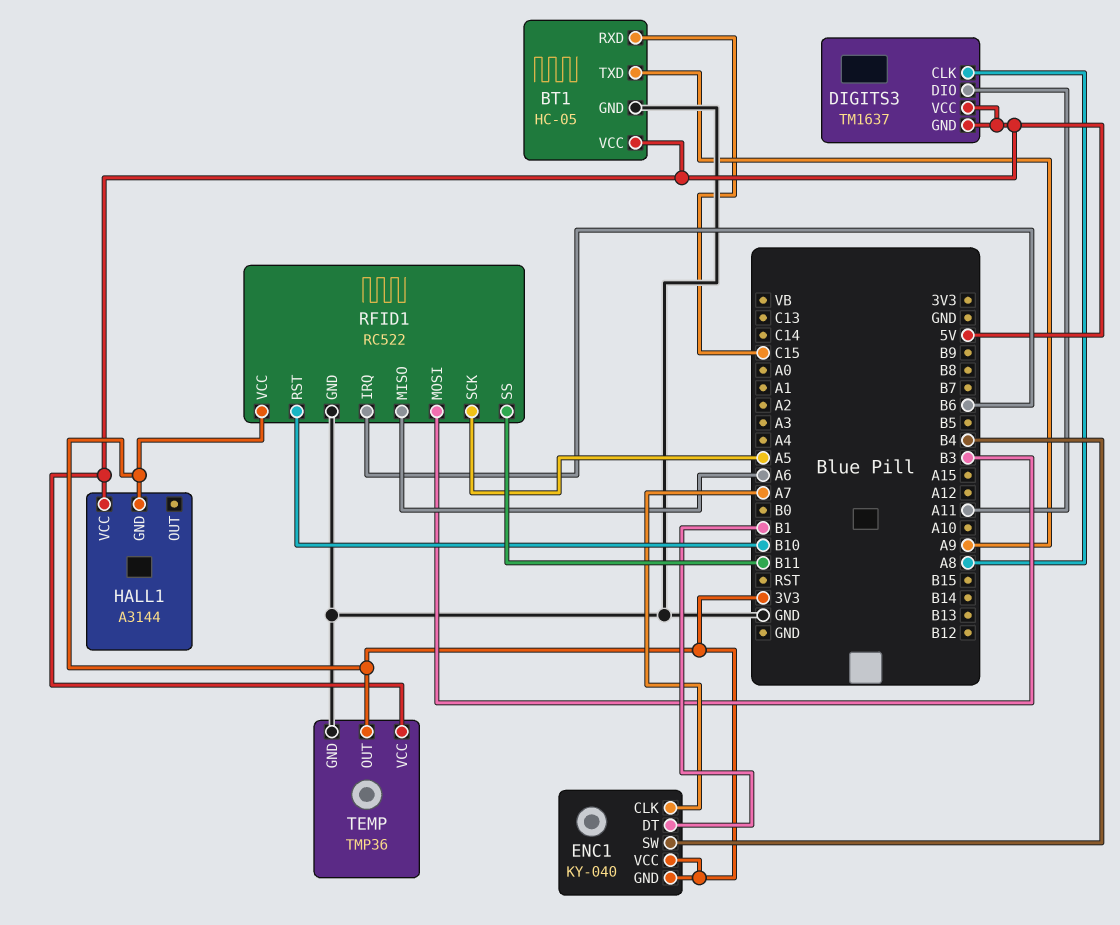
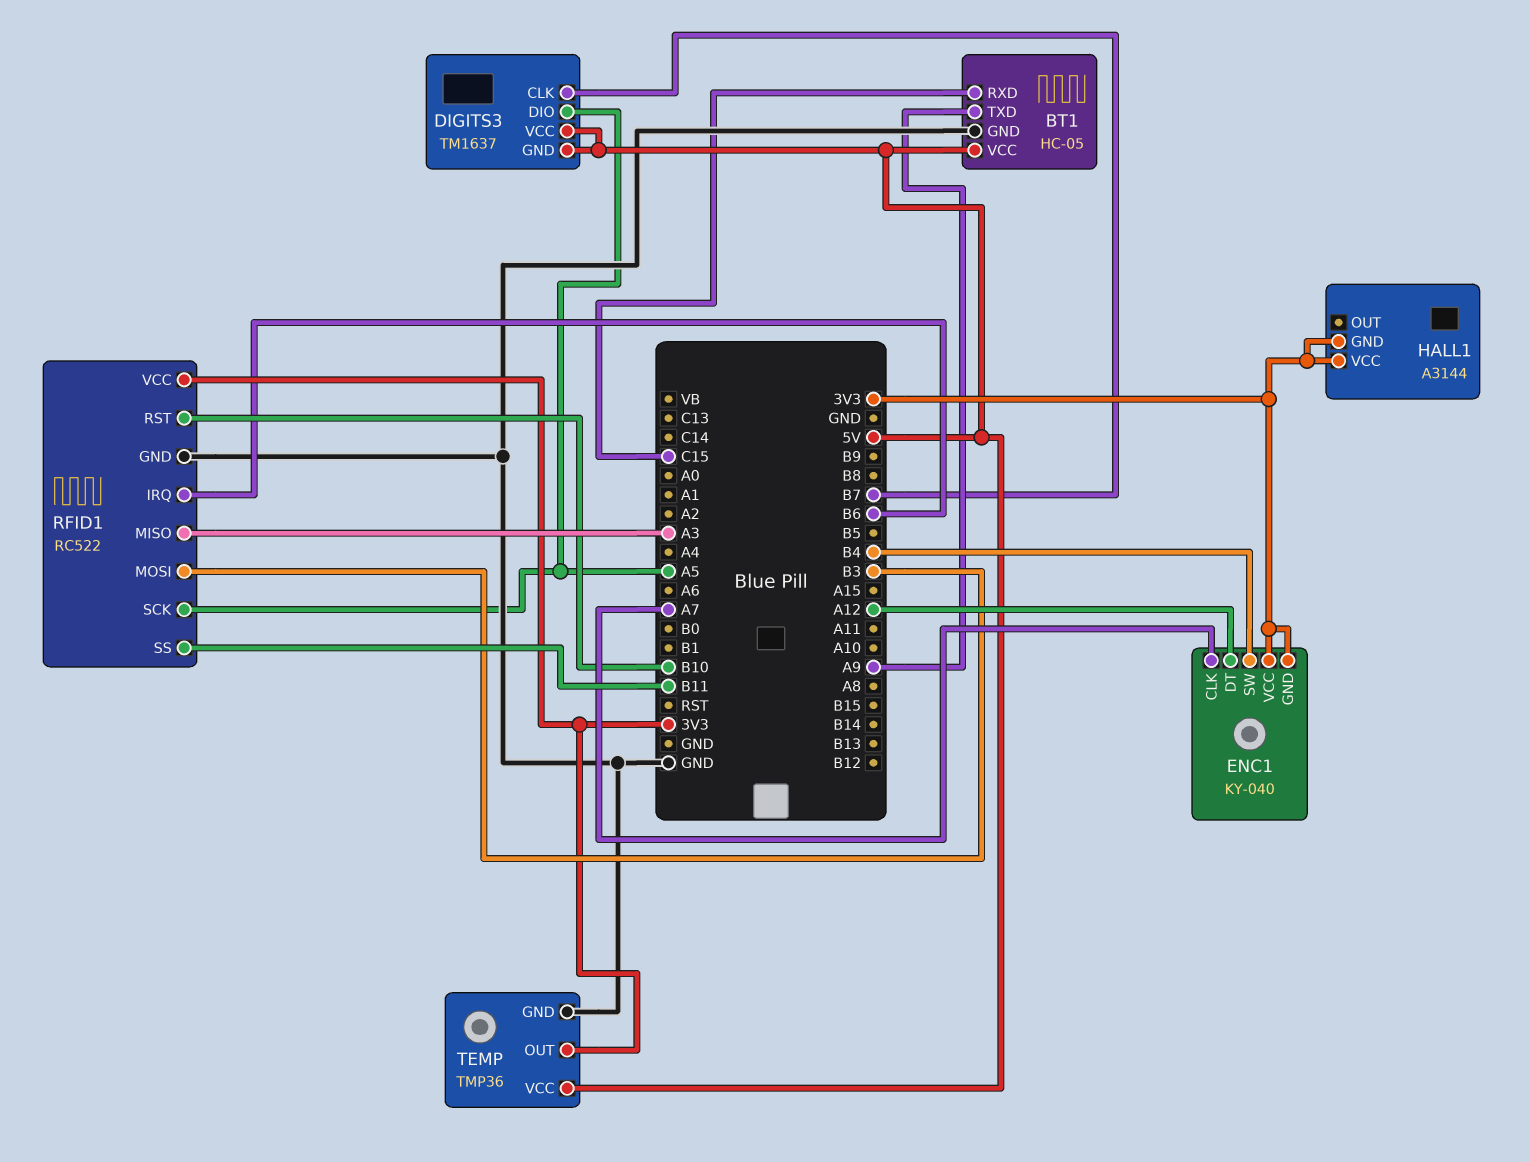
DIGITS3 pin CLK: A8 -> B7
DIGITS3 pin DIO: A11 -> A5
ENC1 pin DT: B1 -> A12
HALL1 pin VCC: 5V -> 3V3
RFID1 pin MISO: A6 -> A3

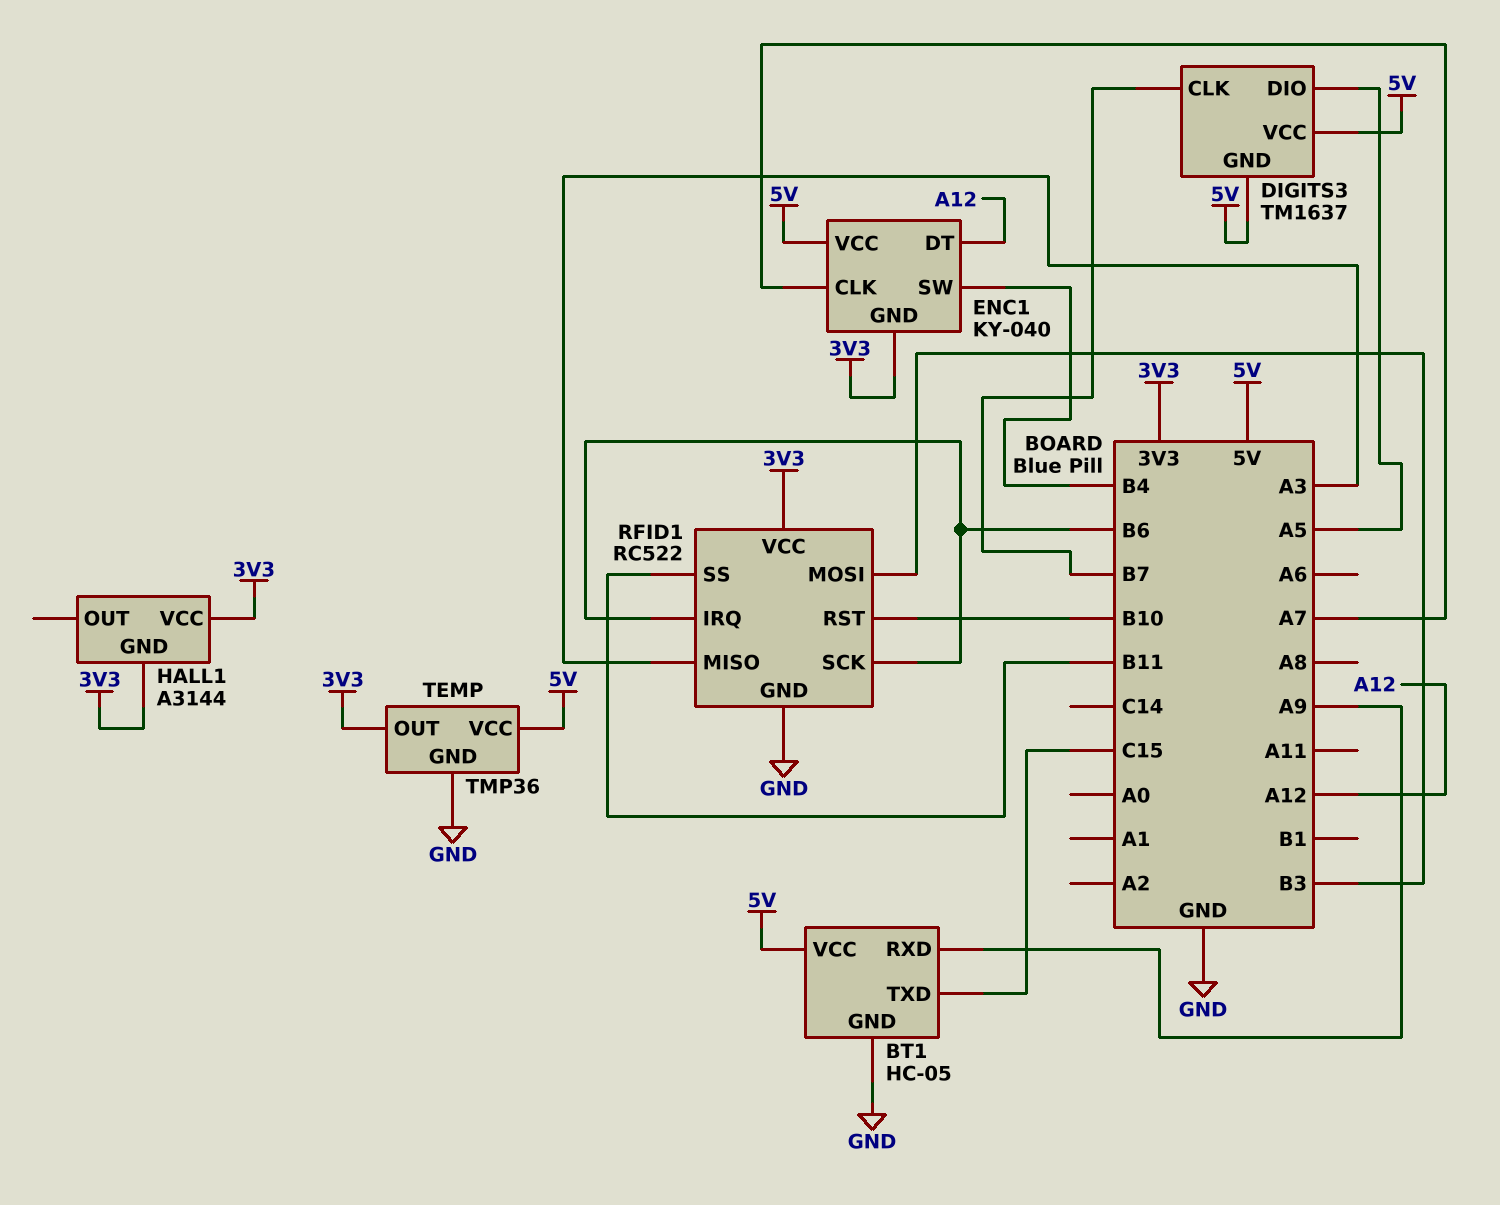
BT1 pin RXD: C15 -> A9
BT1 pin TXD: A9 -> C15
ENC1 pin VCC: 3V3 -> 5V
RFID1 pin SCK: A5 -> B6

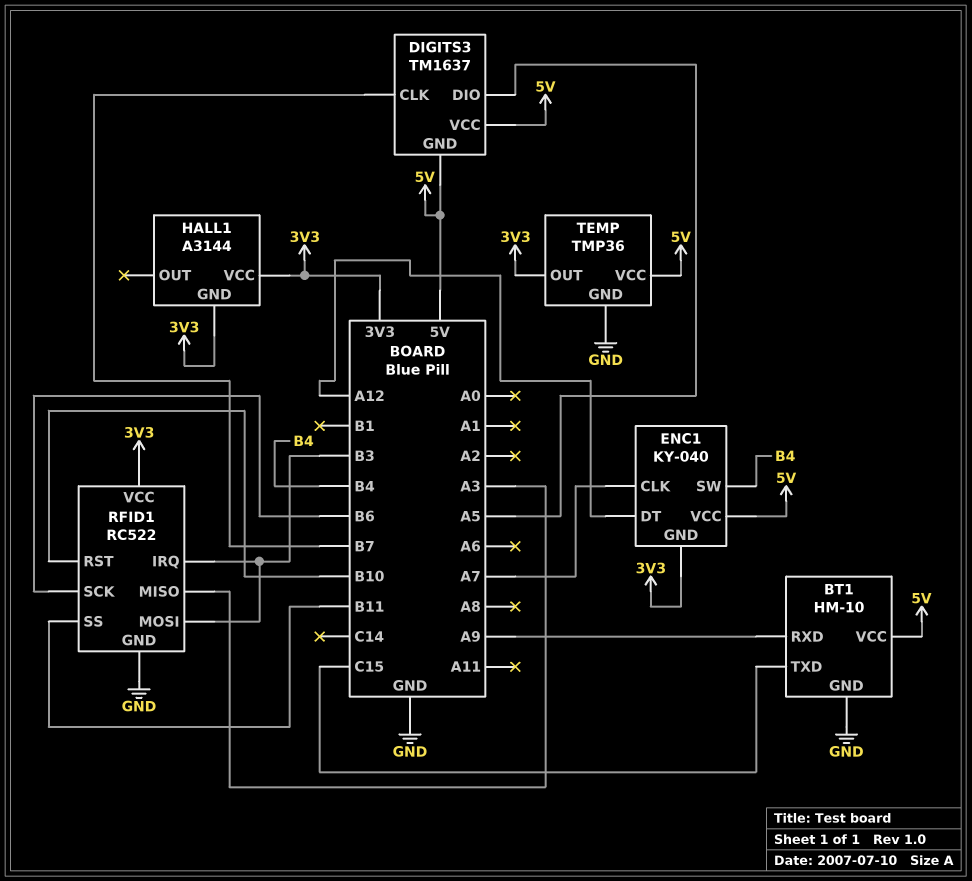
BT1: HC-05 -> HM-10
RFID1 pin IRQ: B6 -> B3

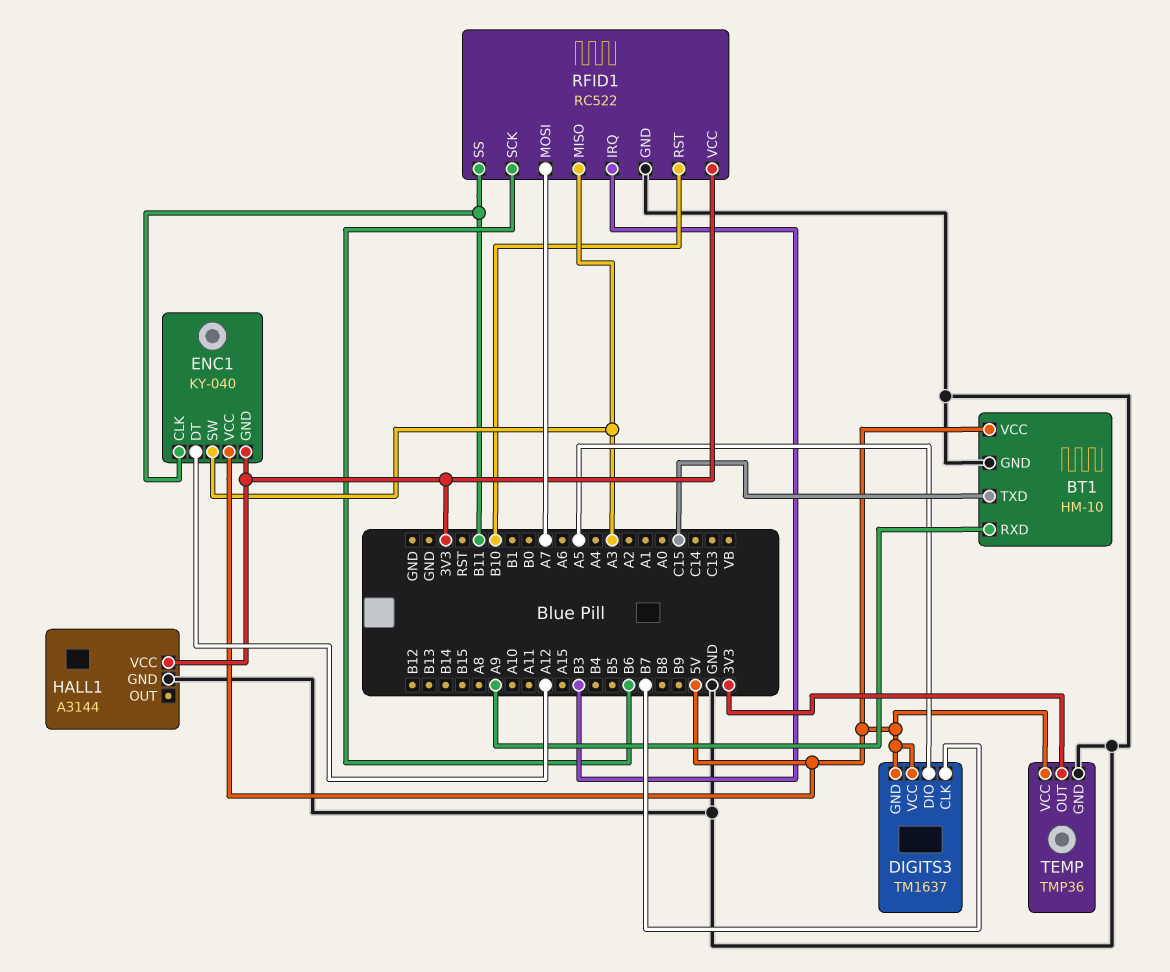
ENC1 pin CLK: A7 -> B11
ENC1 pin SW: B4 -> A3
HALL1 pin GND: 3V3 -> GND
RFID1 pin MOSI: B3 -> A7

